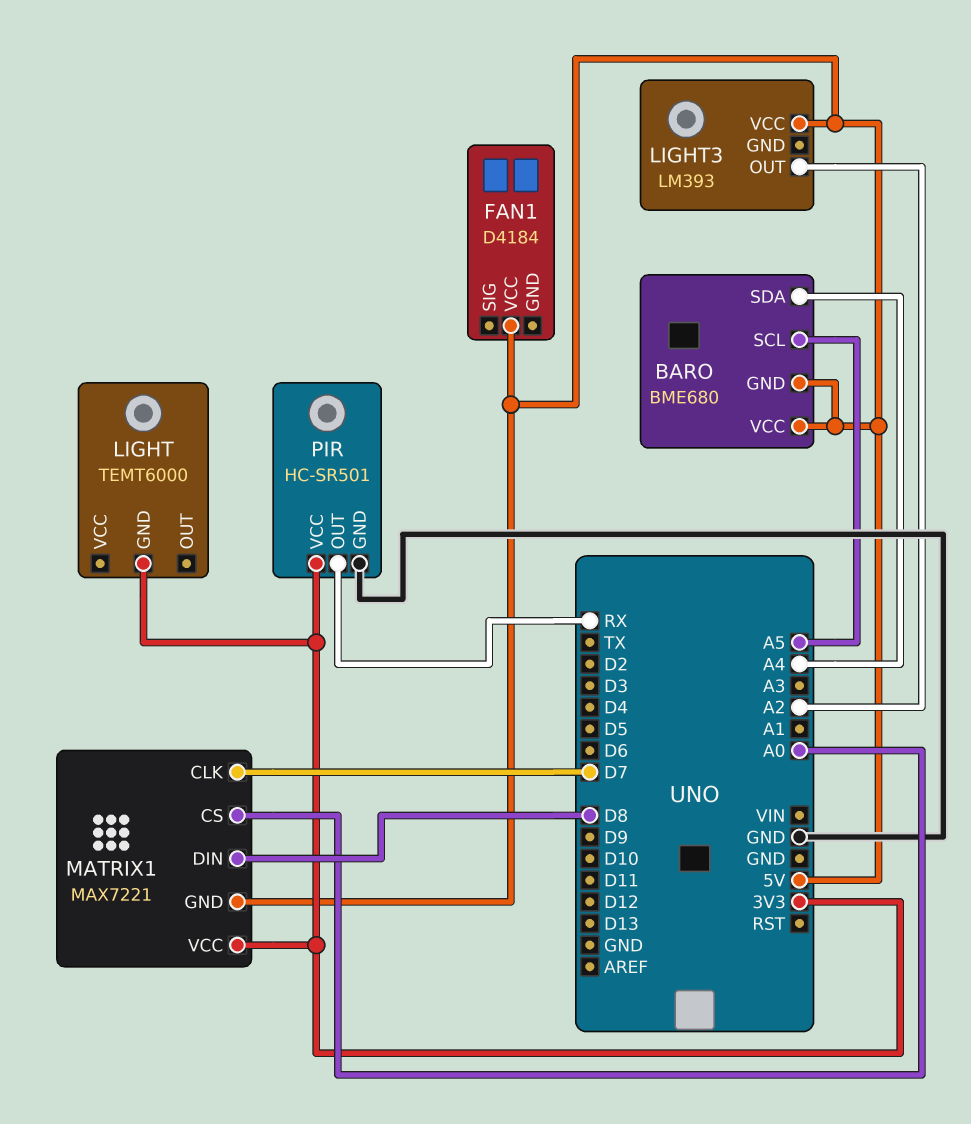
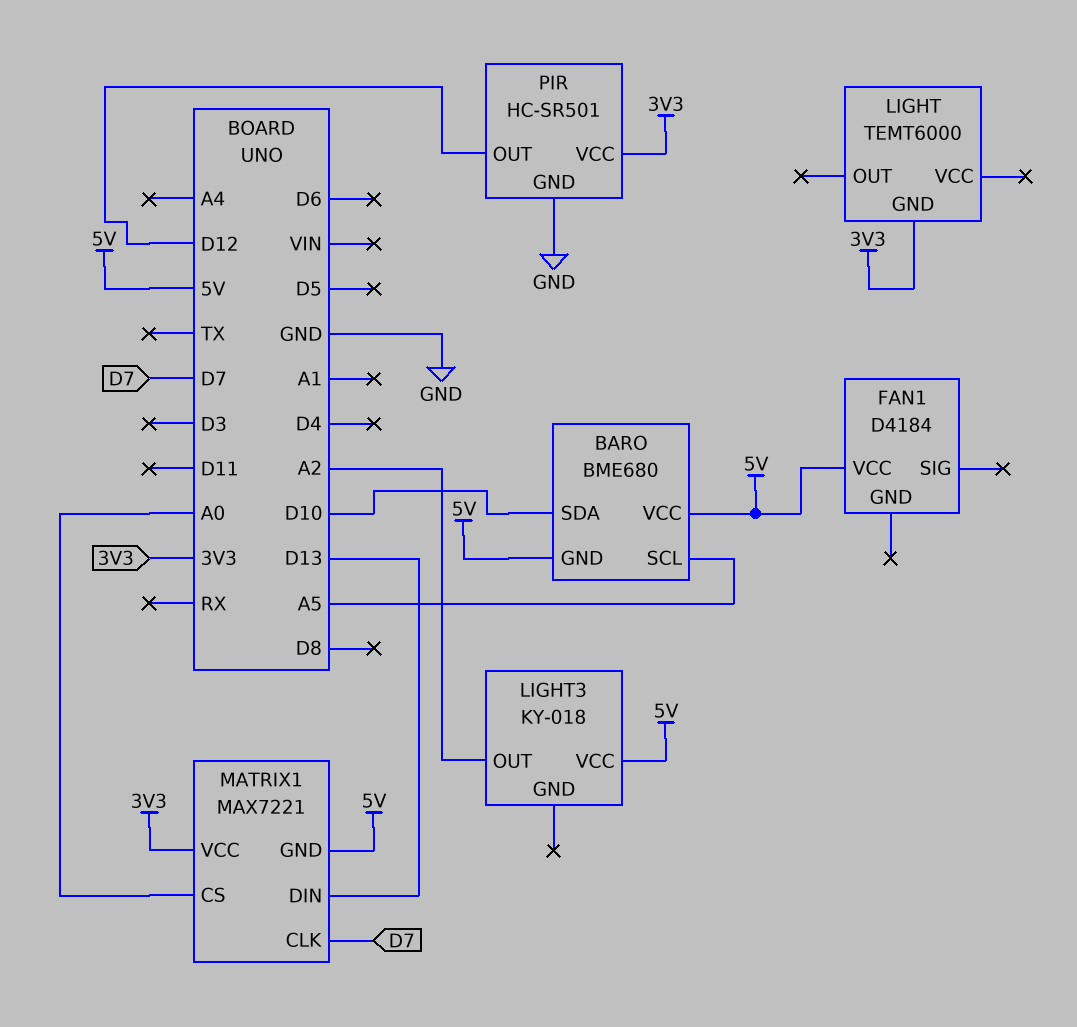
BARO pin SDA: A4 -> D10
LIGHT3: LM393 -> KY-018
MATRIX1 pin DIN: D8 -> D13
PIR pin OUT: RX -> D12

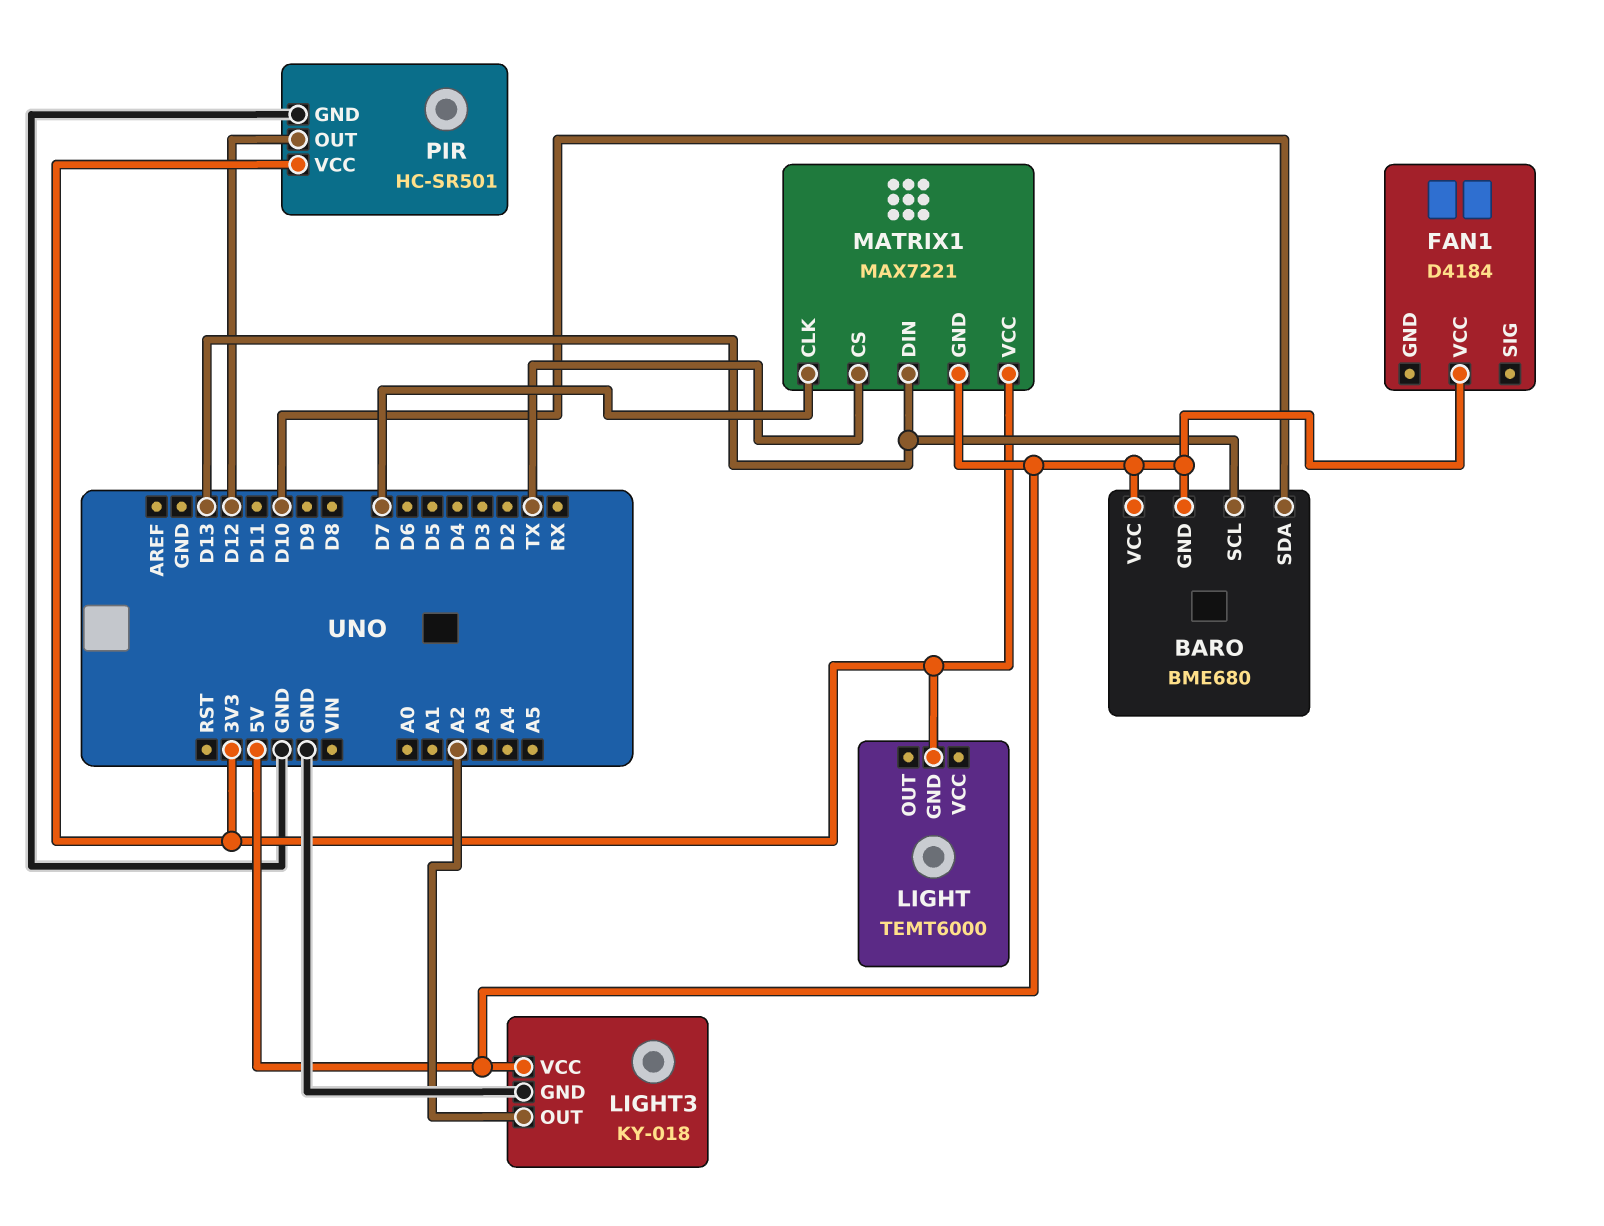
BARO pin SCL: A5 -> D13
LIGHT3 pin GND: none -> GND
MATRIX1 pin CS: A0 -> TX

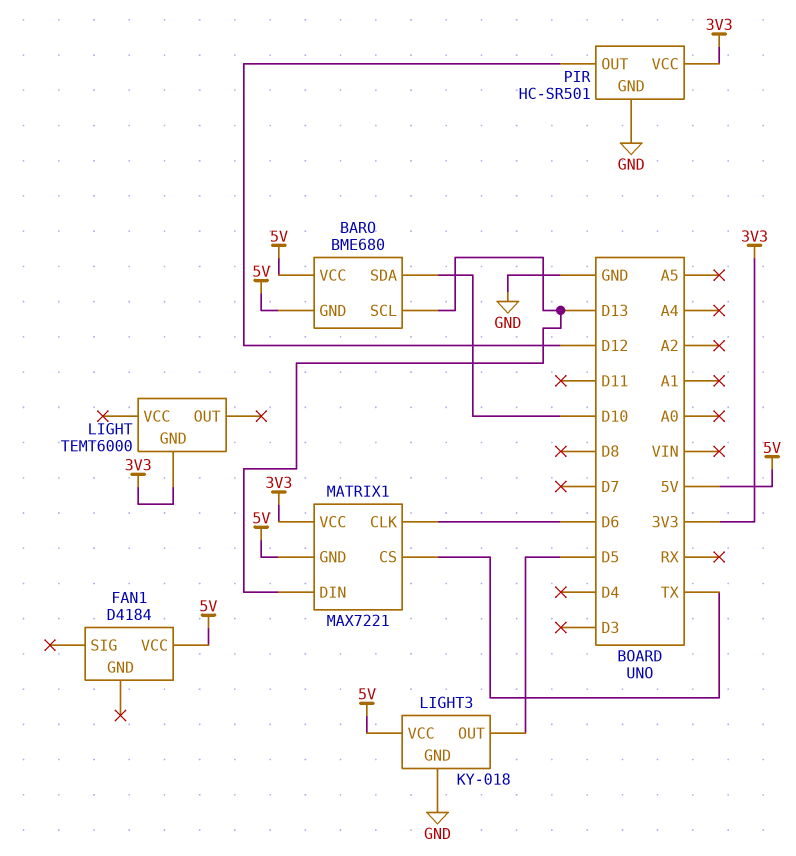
LIGHT3 pin OUT: A2 -> D5
MATRIX1 pin CLK: D7 -> D6

